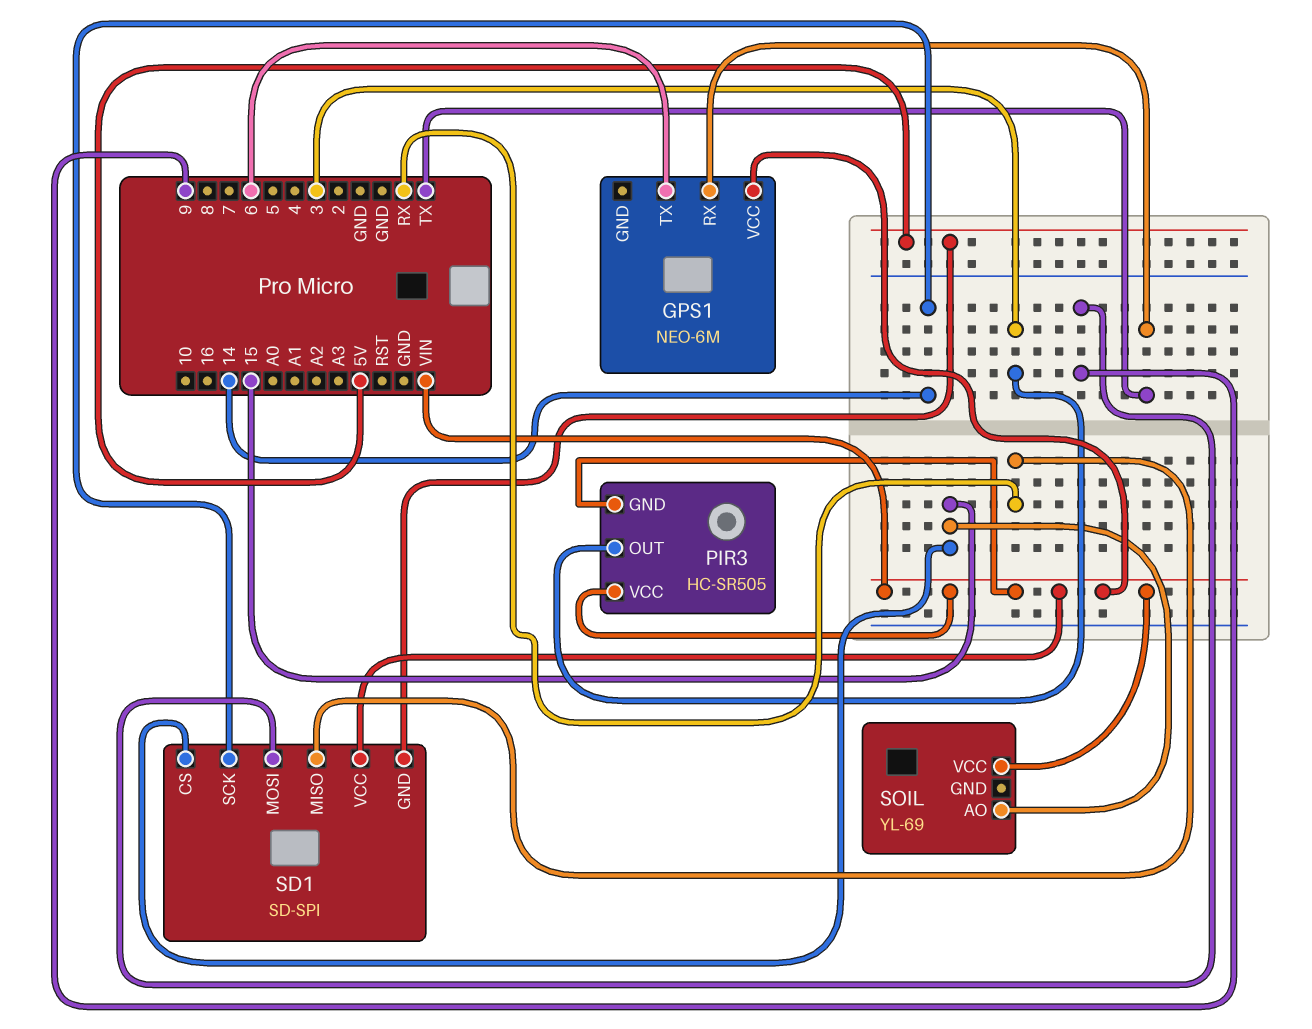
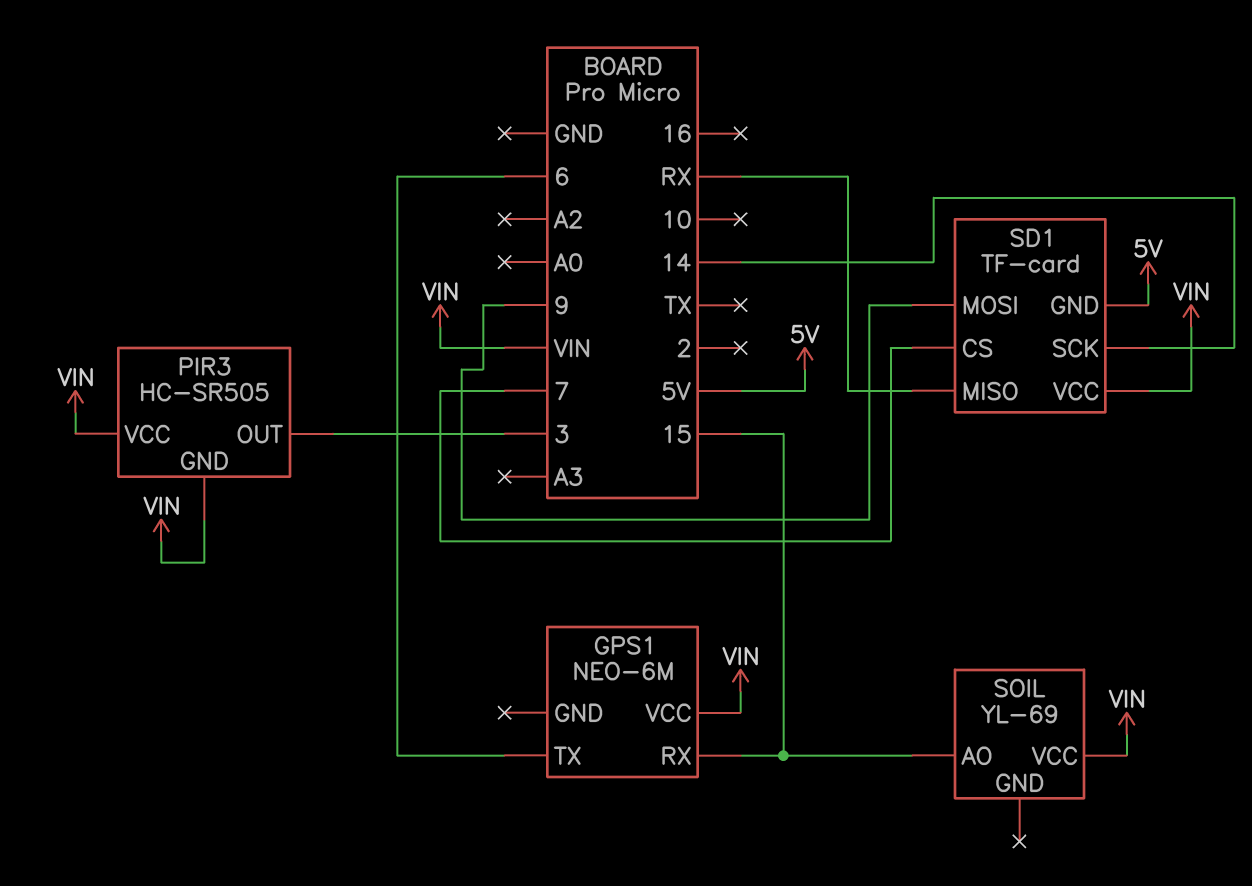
GPS1 pin RX: TX -> 15
SD1: SD-SPI -> TF-card
SD1 pin CS: 15 -> 7

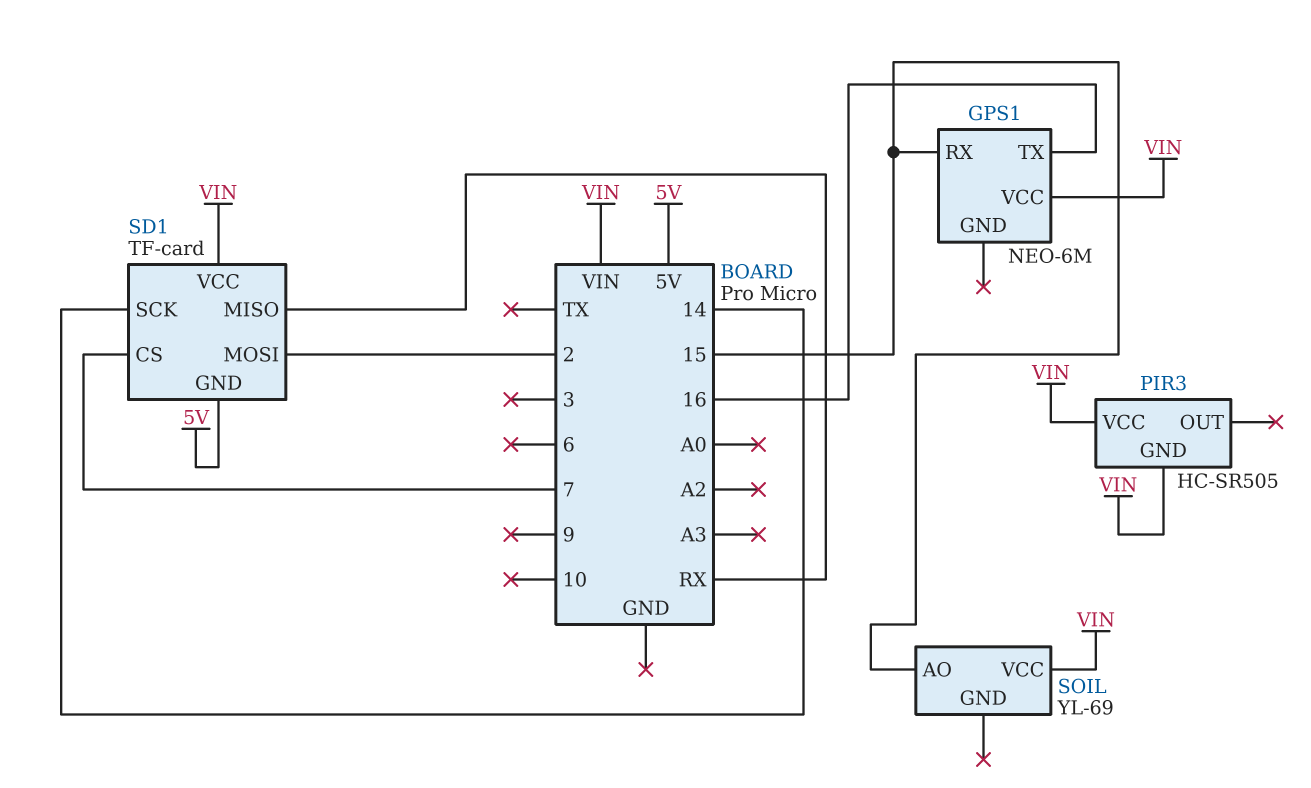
GPS1 pin TX: 6 -> 16
PIR3 pin OUT: 3 -> none
SD1 pin MOSI: 9 -> 2

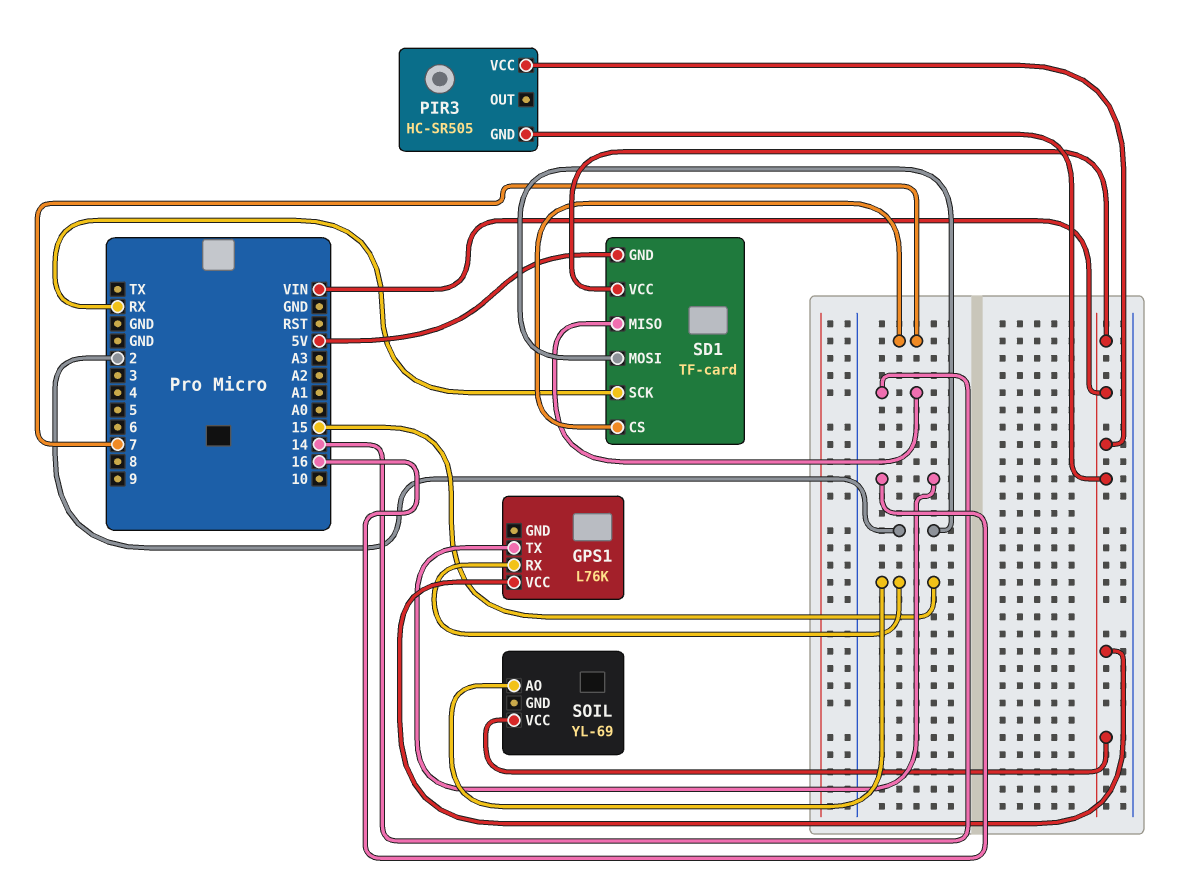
GPS1: NEO-6M -> L76K
SD1 pin MISO: RX -> 14
SD1 pin SCK: 14 -> RX

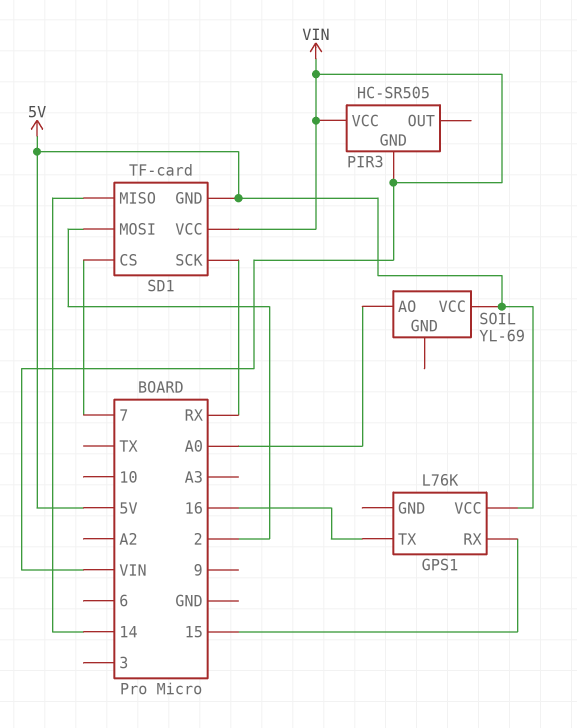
GPS1 pin VCC: VIN -> 5V
SOIL pin AO: 15 -> A0
SOIL pin VCC: VIN -> 5V

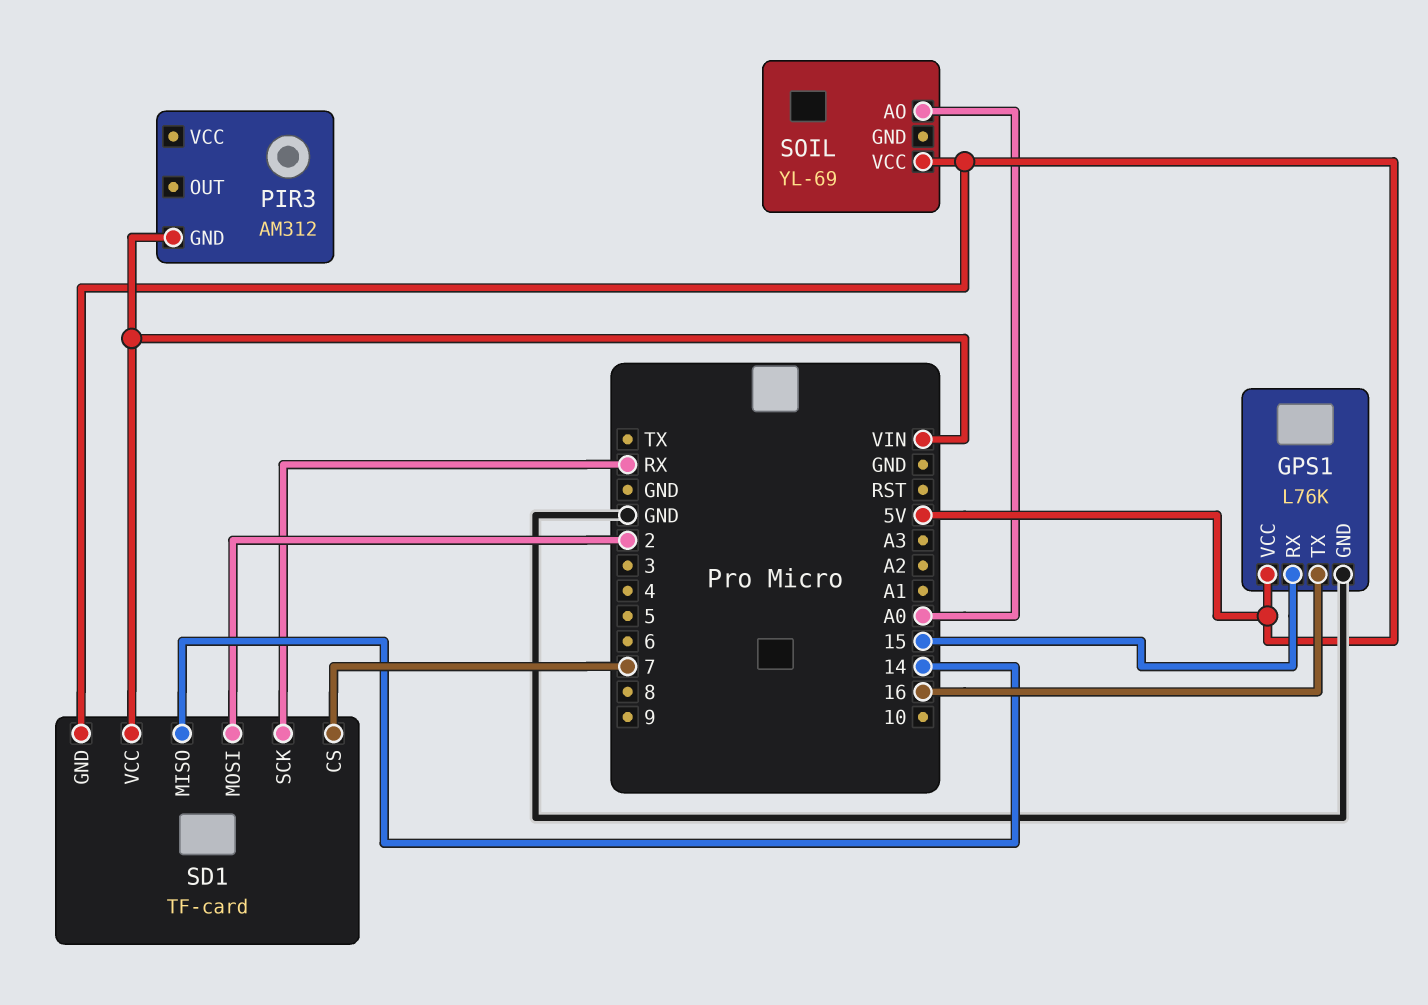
GPS1 pin GND: none -> GND
PIR3: HC-SR505 -> AM312
PIR3 pin VCC: VIN -> none

